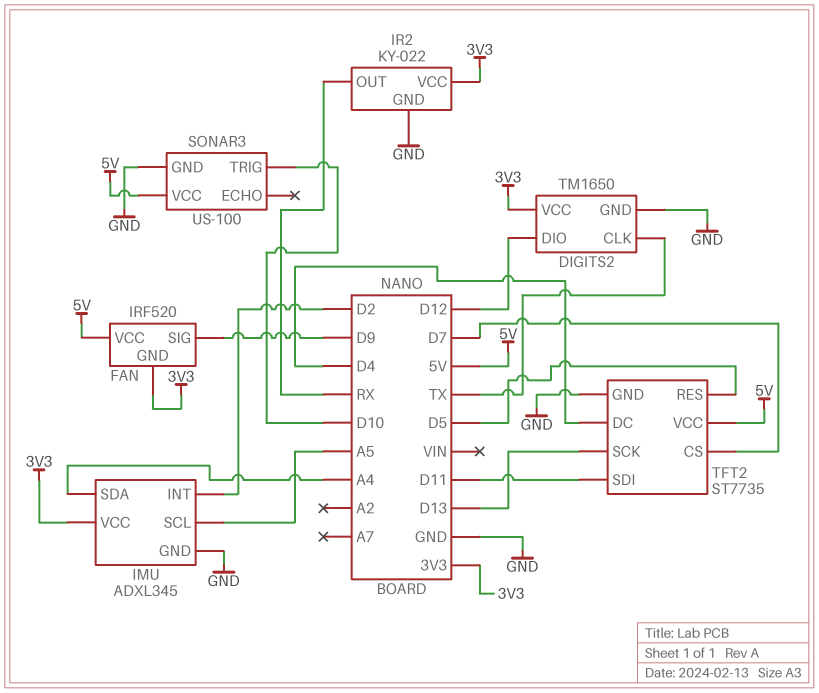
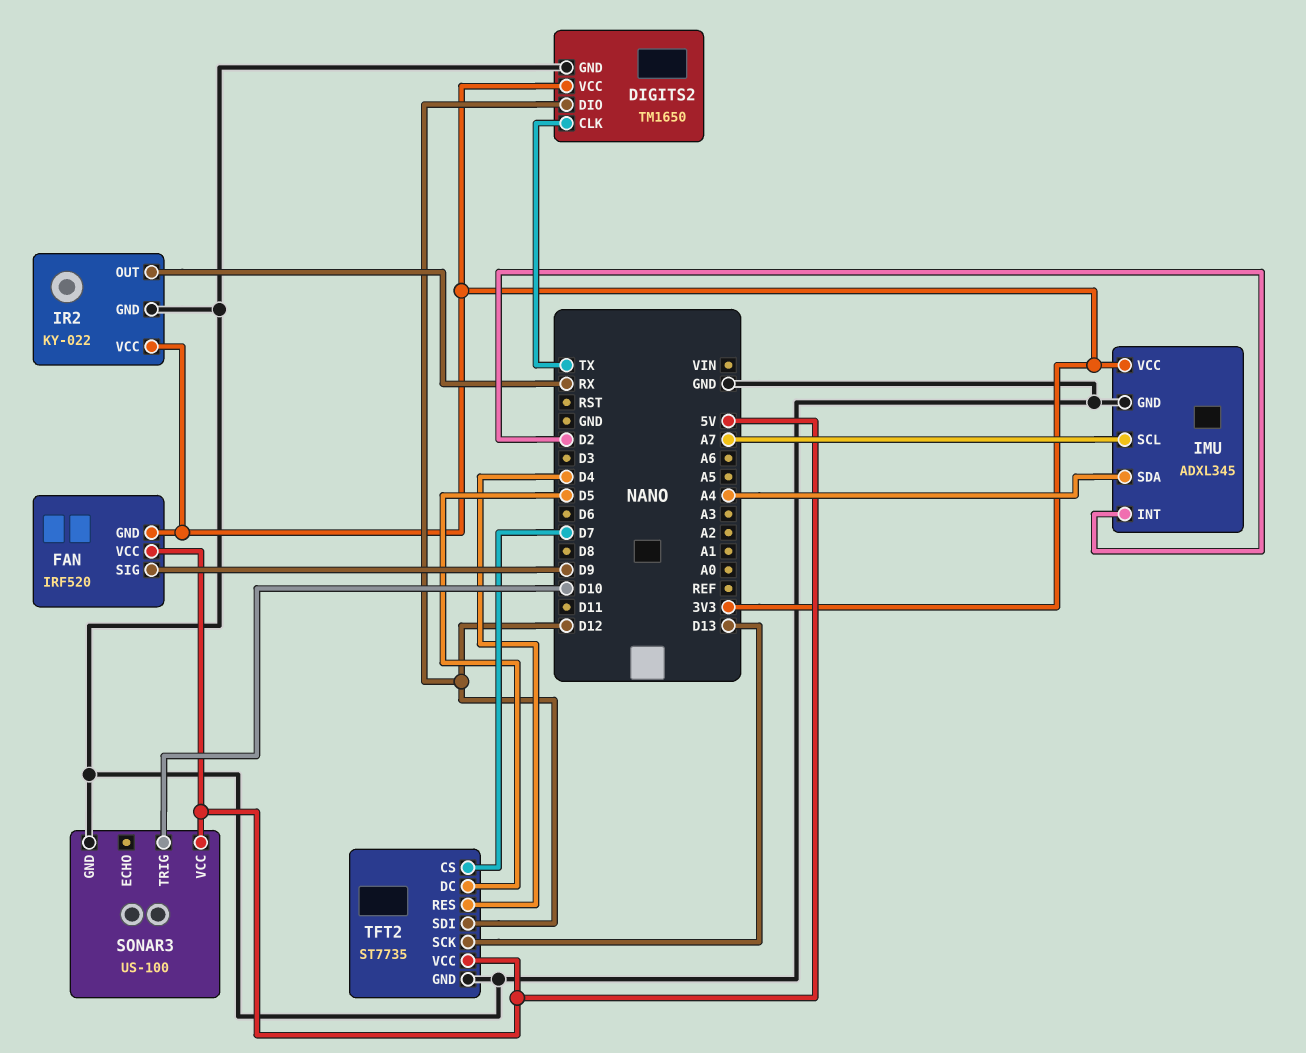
IMU pin SCL: A5 -> A7
TFT2 pin DC: D4 -> D5
TFT2 pin RES: D5 -> D4
TFT2 pin SDI: D11 -> D12

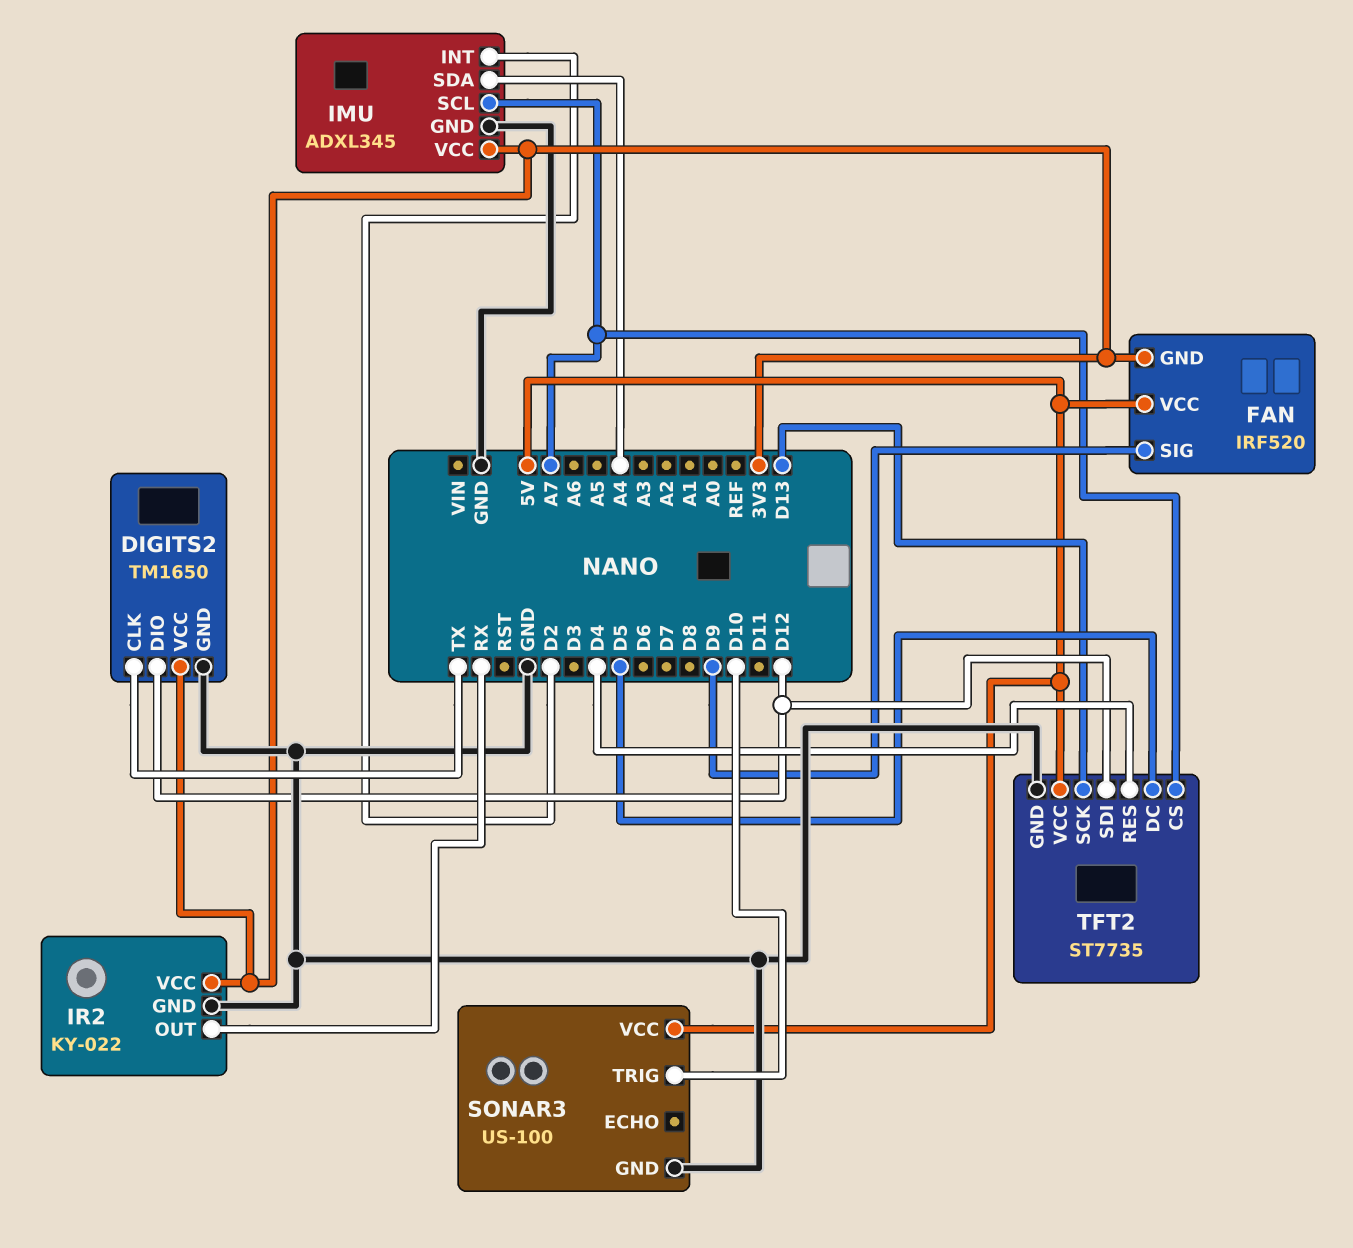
TFT2 pin CS: D7 -> A7

